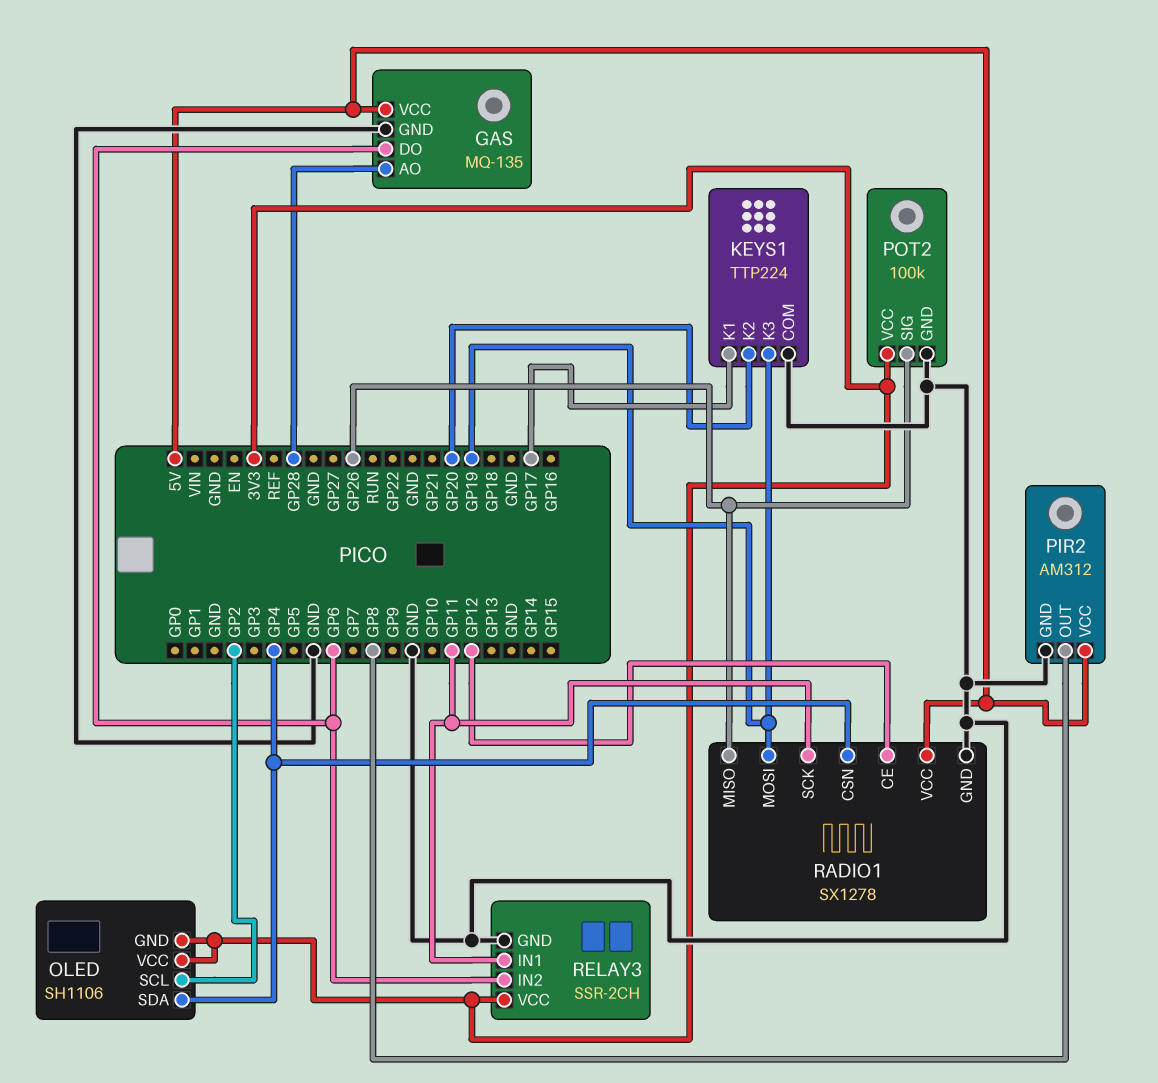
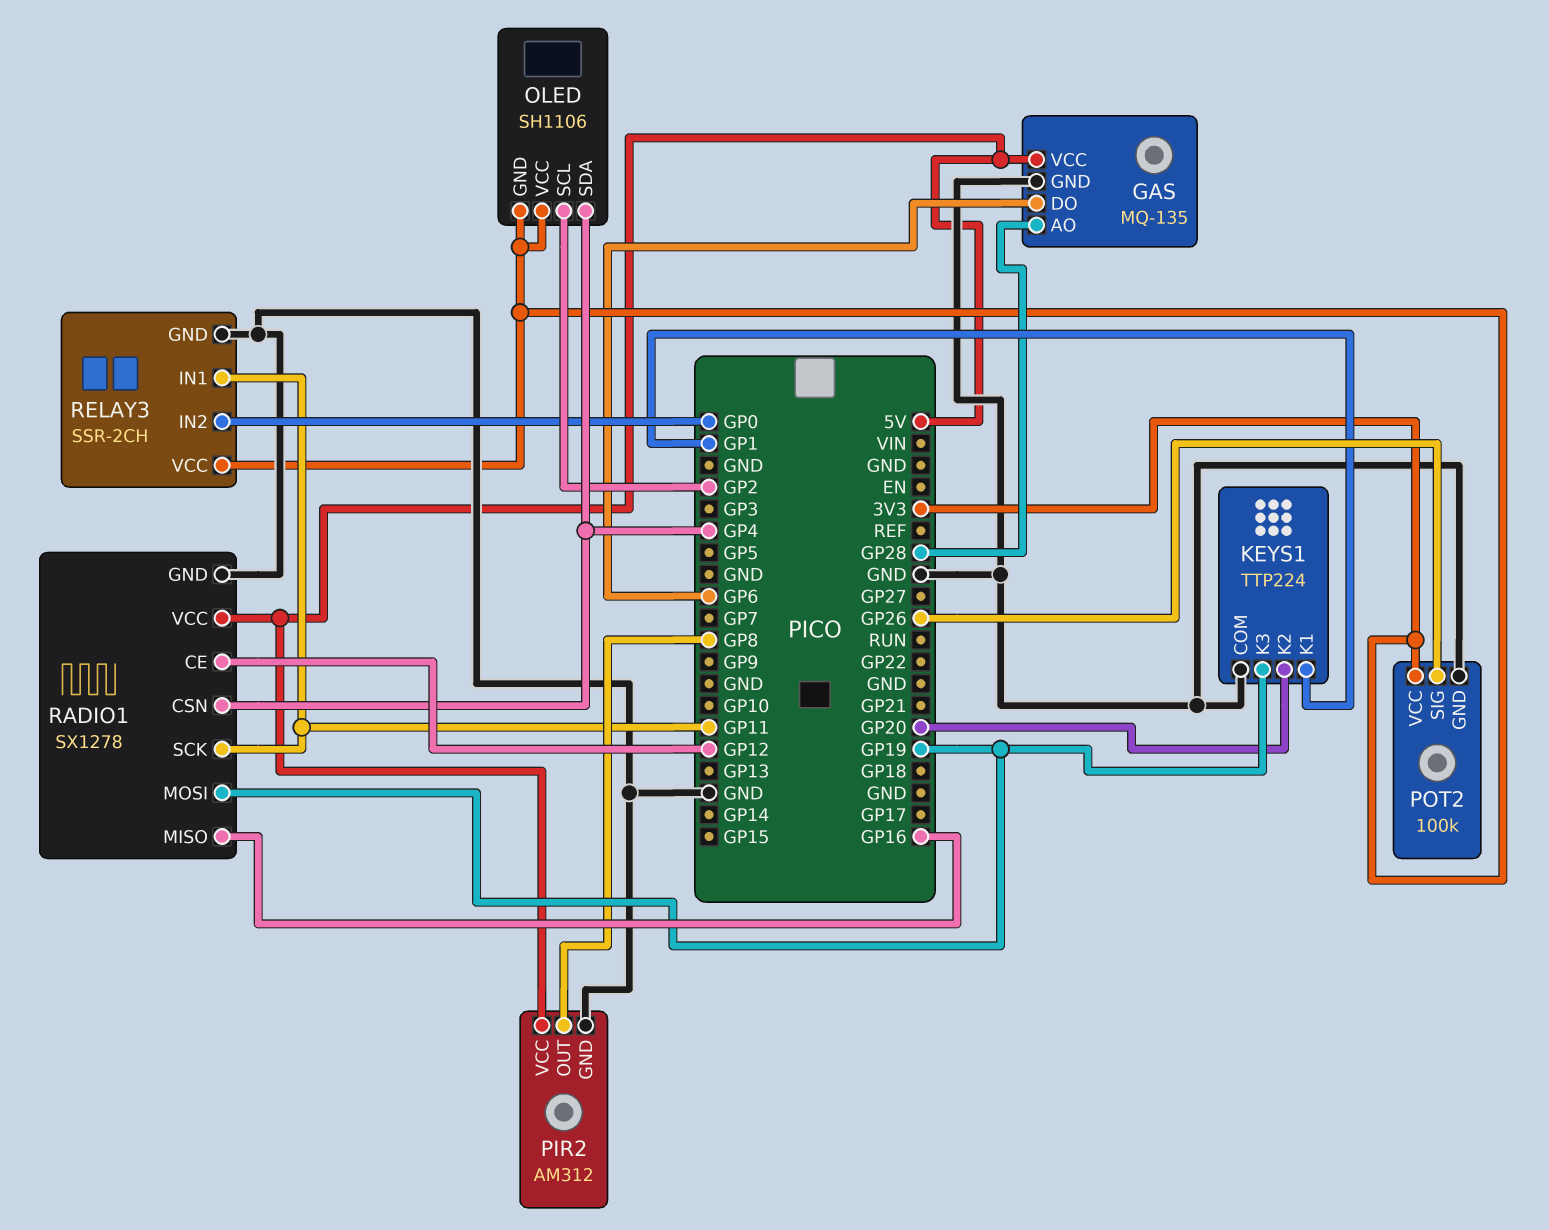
KEYS1 pin K1: GP17 -> GP1
RADIO1 pin MISO: GP26 -> GP16
RELAY3 pin IN2: GP6 -> GP0

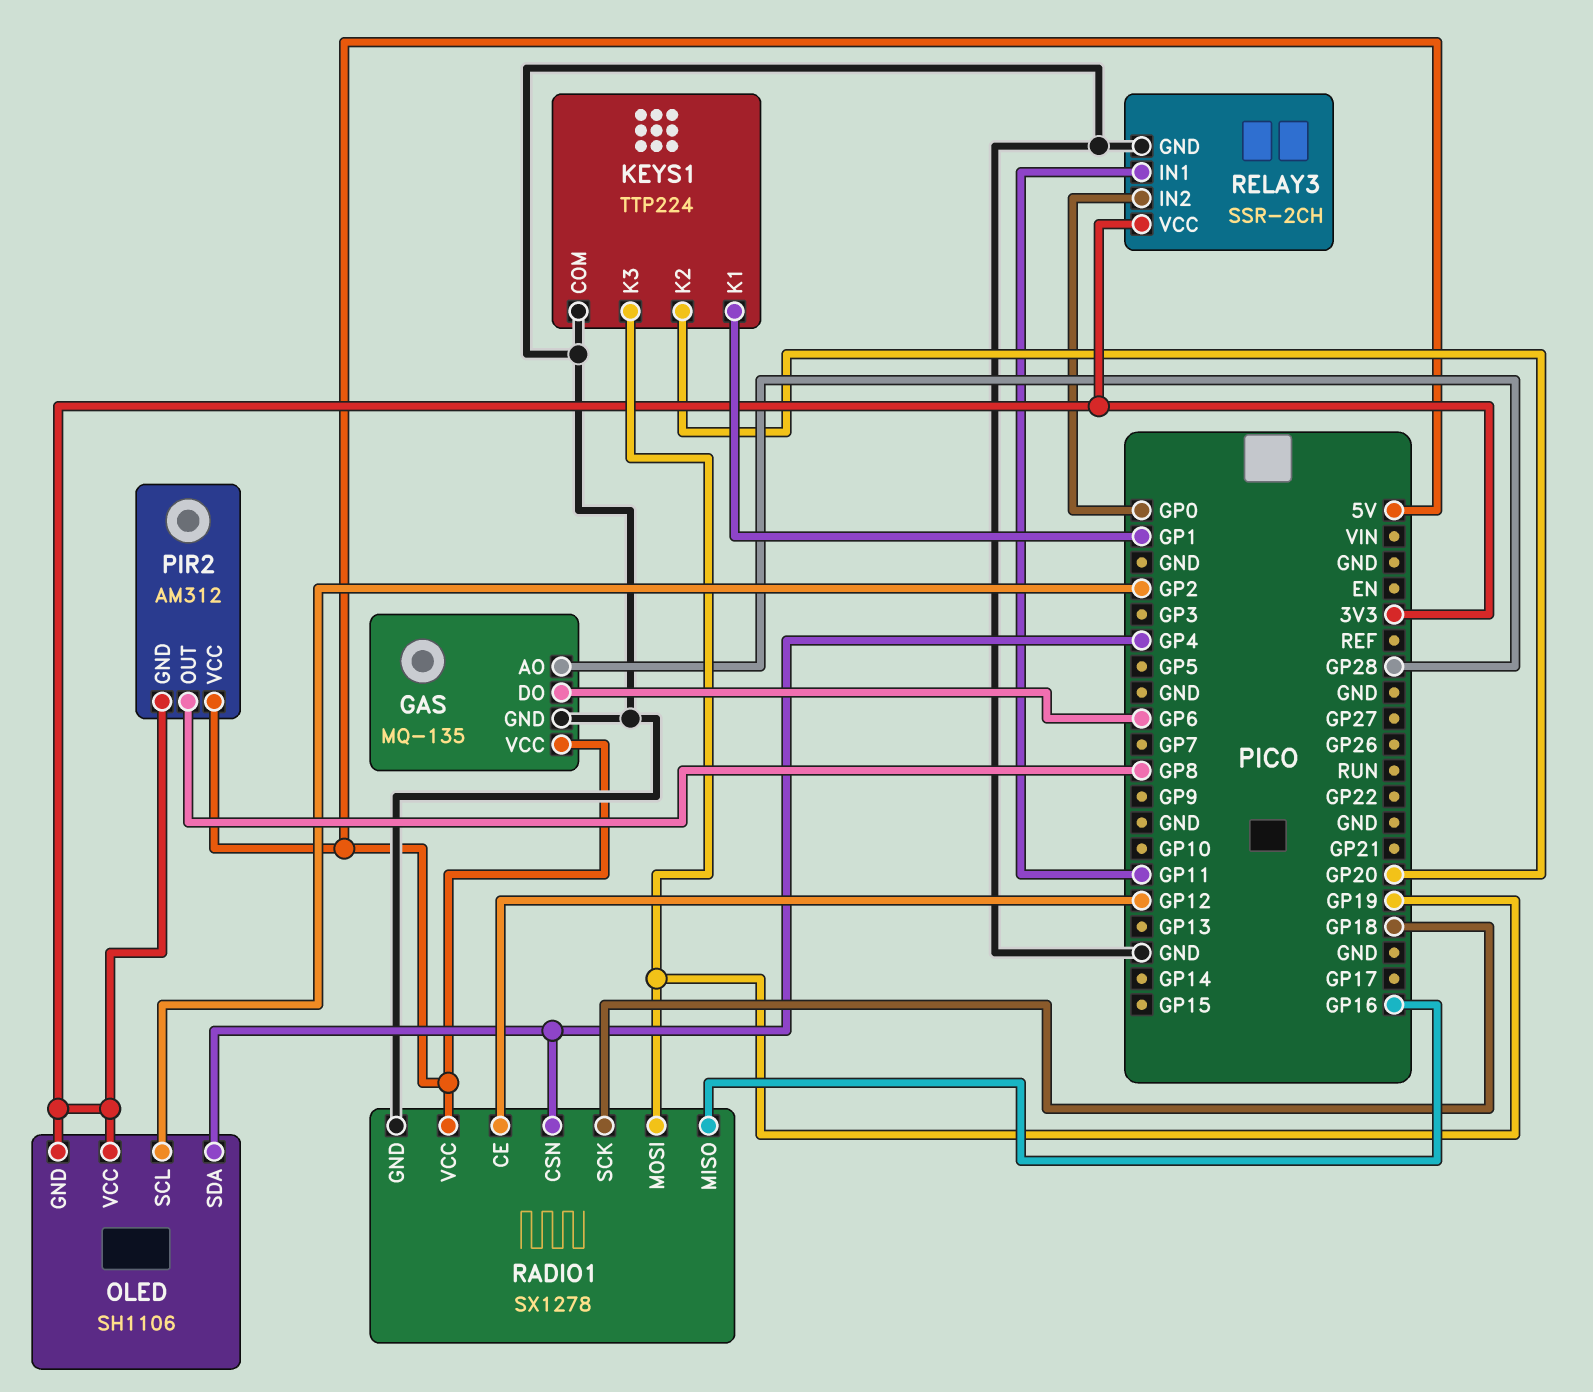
PIR2 pin GND: GND -> 3V3
POT2: 100k -> none
POT2 pin GND: GND -> none
POT2 pin SIG: GP26 -> none
POT2 pin VCC: 3V3 -> none
RADIO1 pin SCK: GP11 -> GP18

